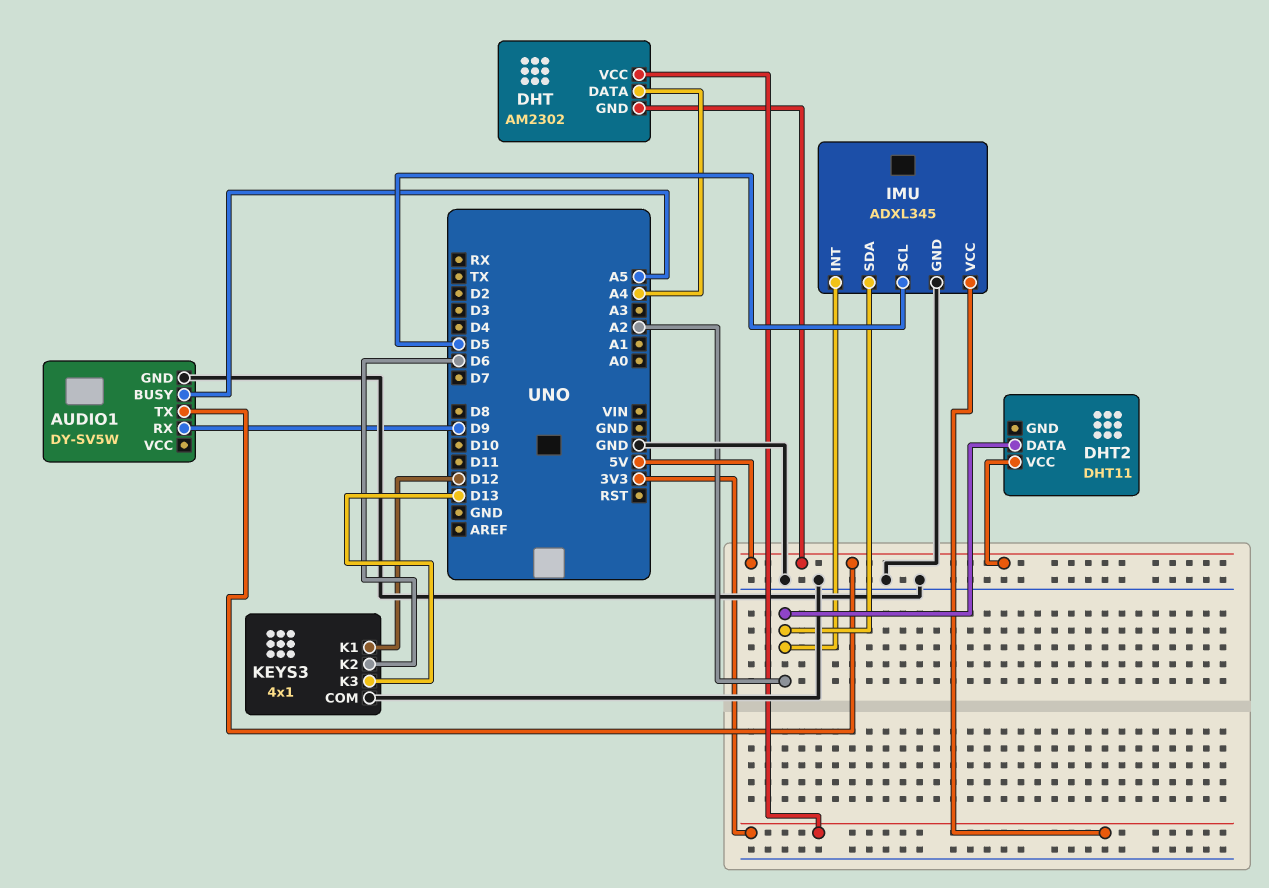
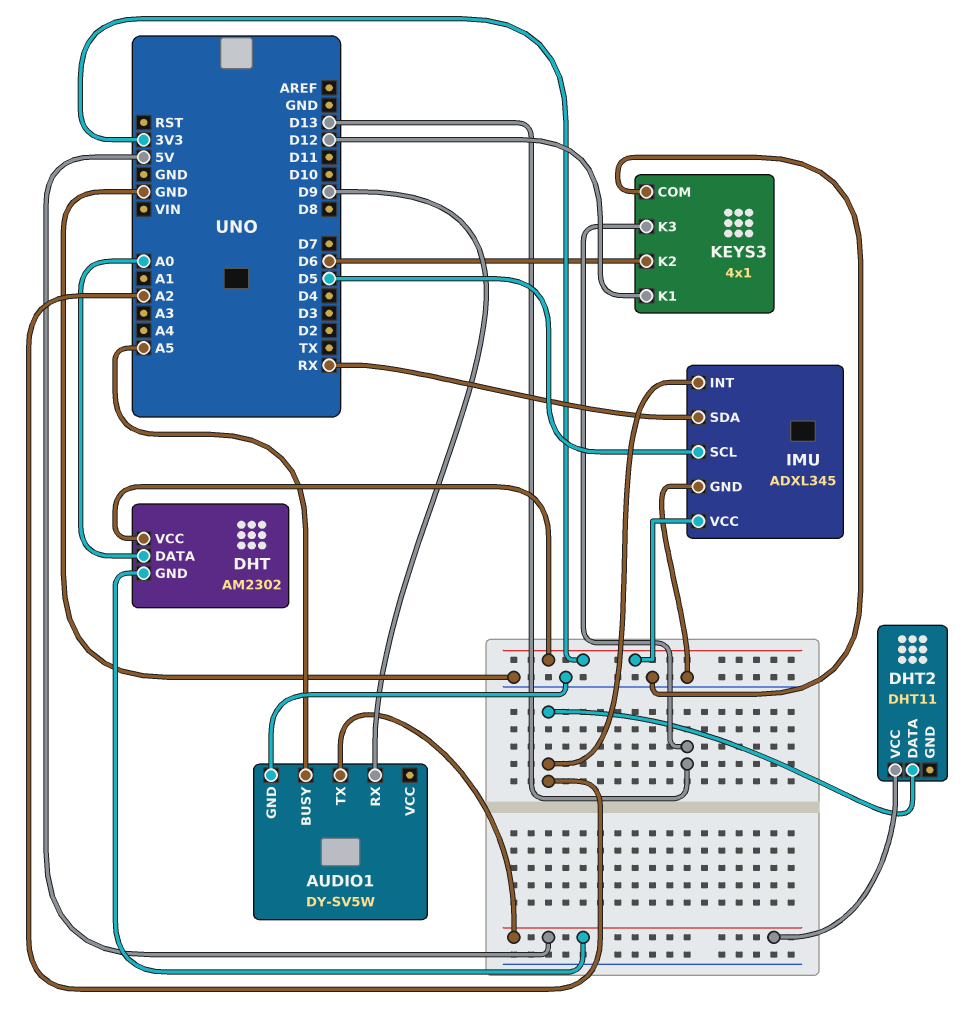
DHT pin DATA: A4 -> A0
IMU pin SDA: A2 -> RX

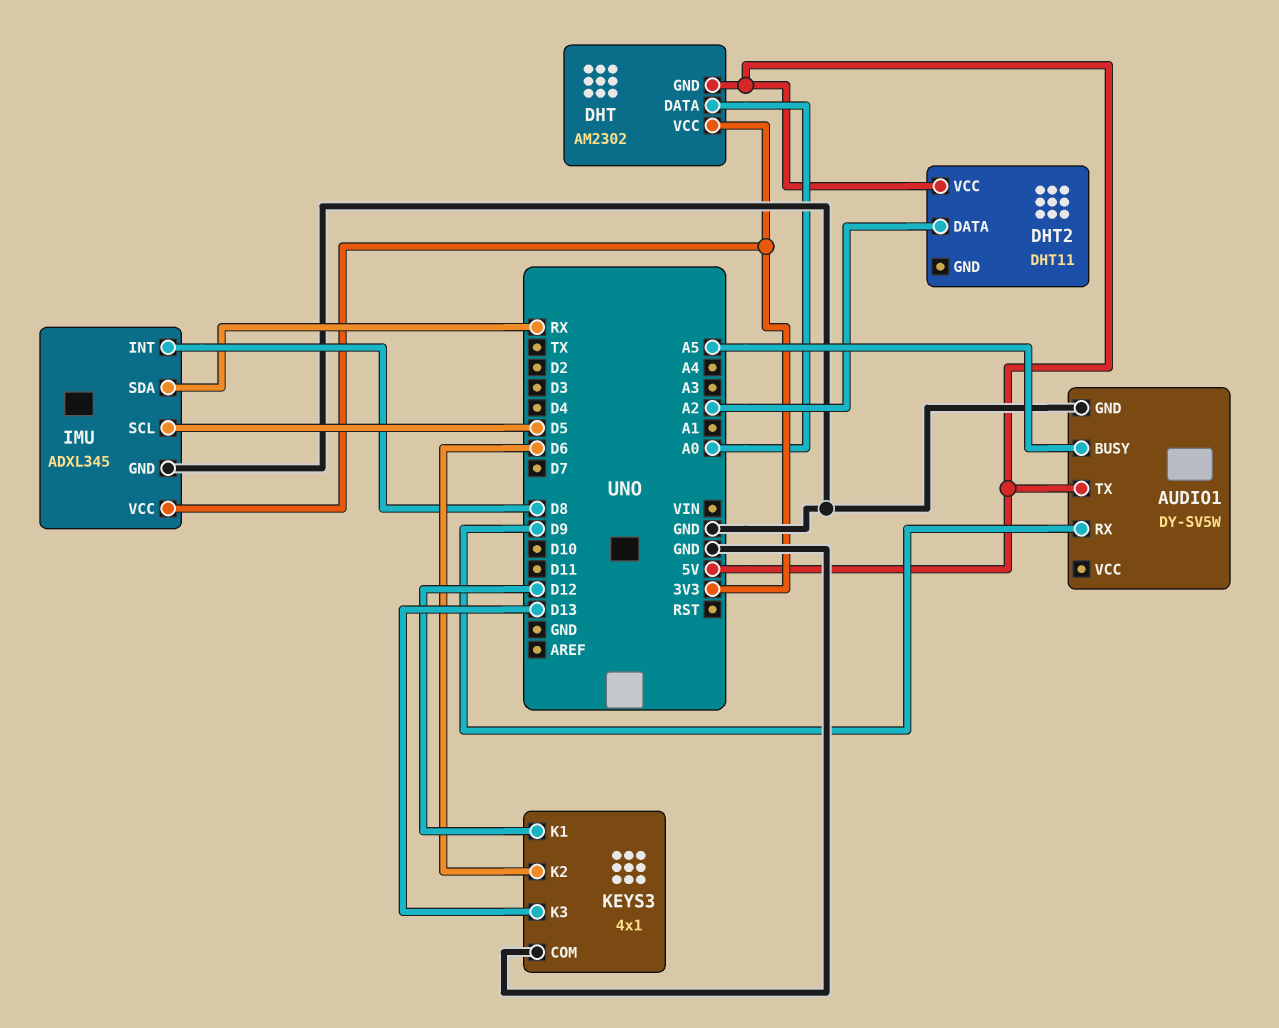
IMU pin INT: A2 -> D8

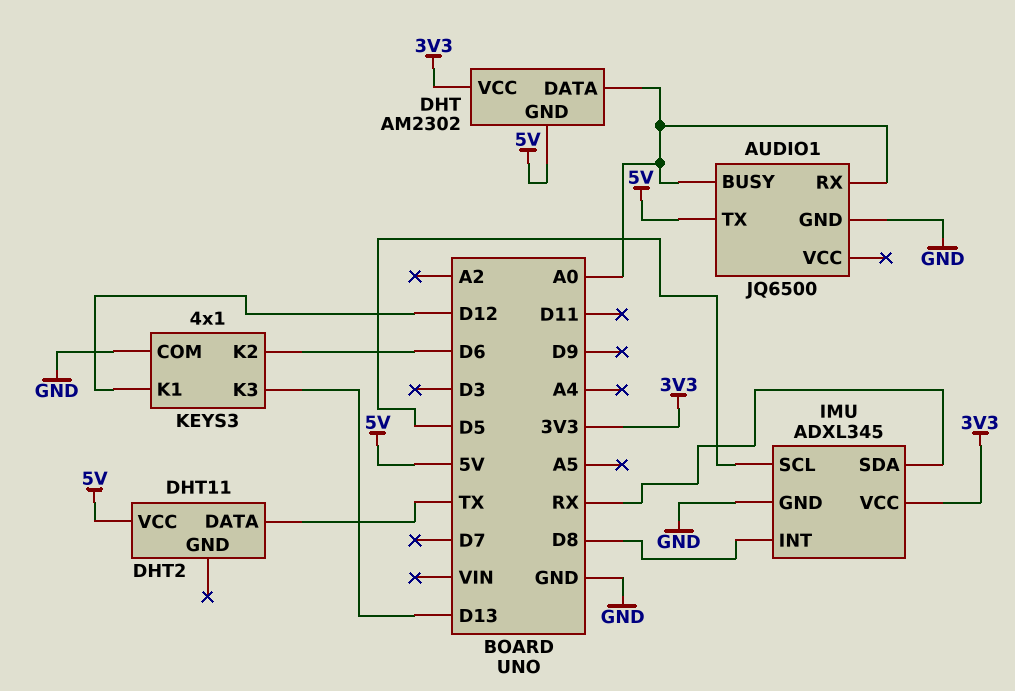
AUDIO1: DY-SV5W -> JQ6500
AUDIO1 pin BUSY: A5 -> A0
AUDIO1 pin RX: D9 -> A0
DHT2 pin DATA: A2 -> TX

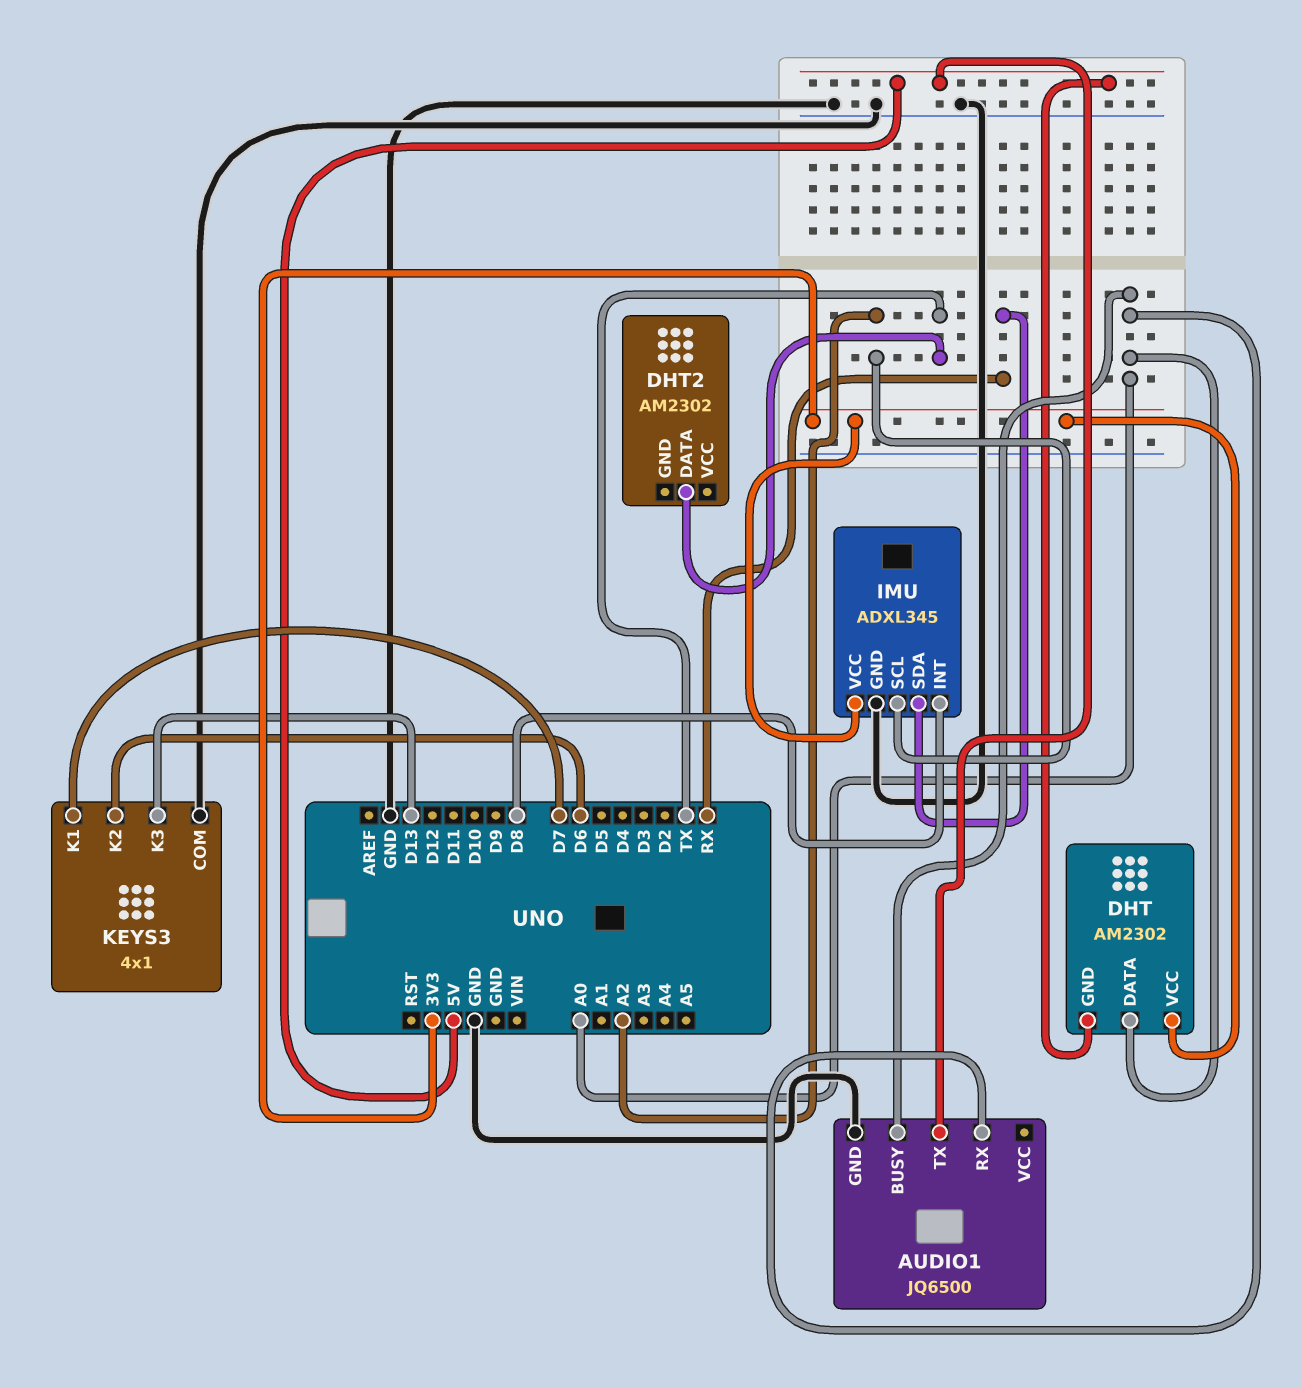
DHT2: DHT11 -> AM2302
DHT2 pin VCC: 5V -> none
IMU pin SCL: D5 -> A2
KEYS3 pin K1: D12 -> D7

